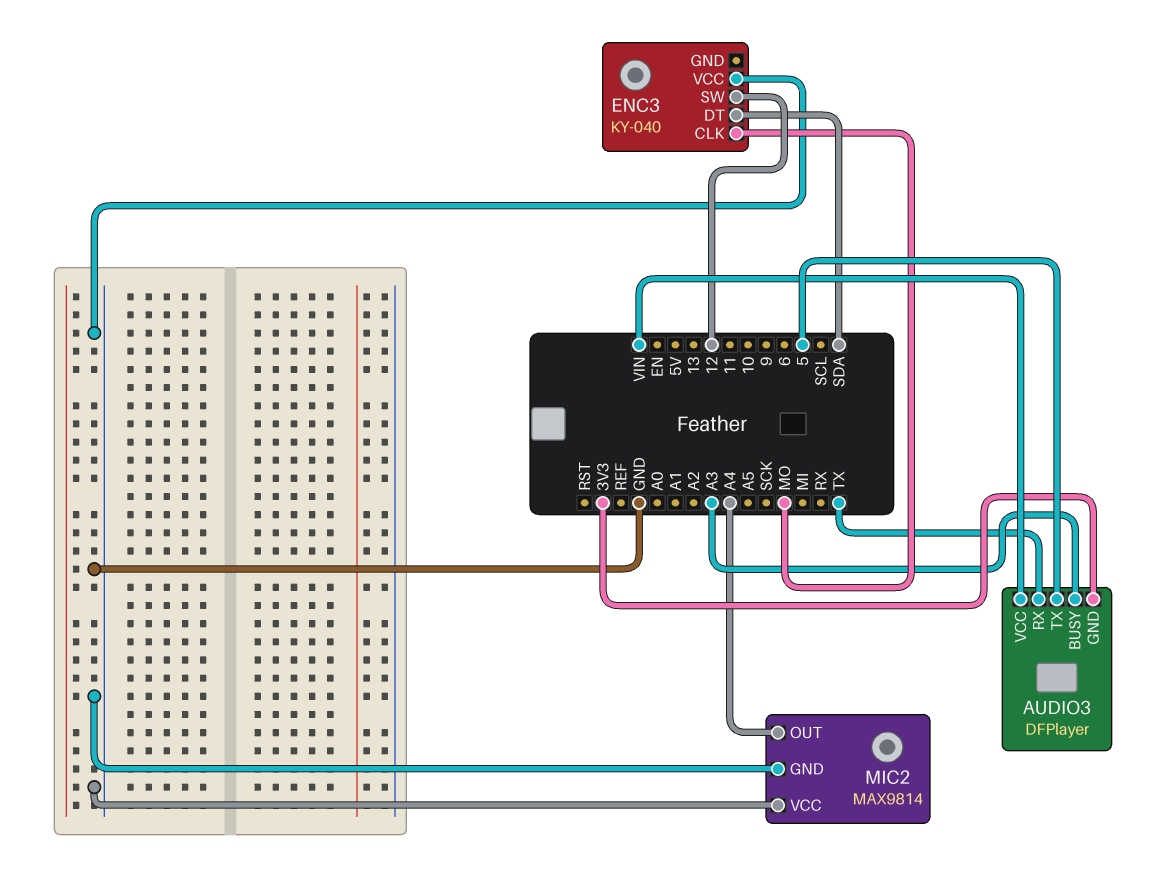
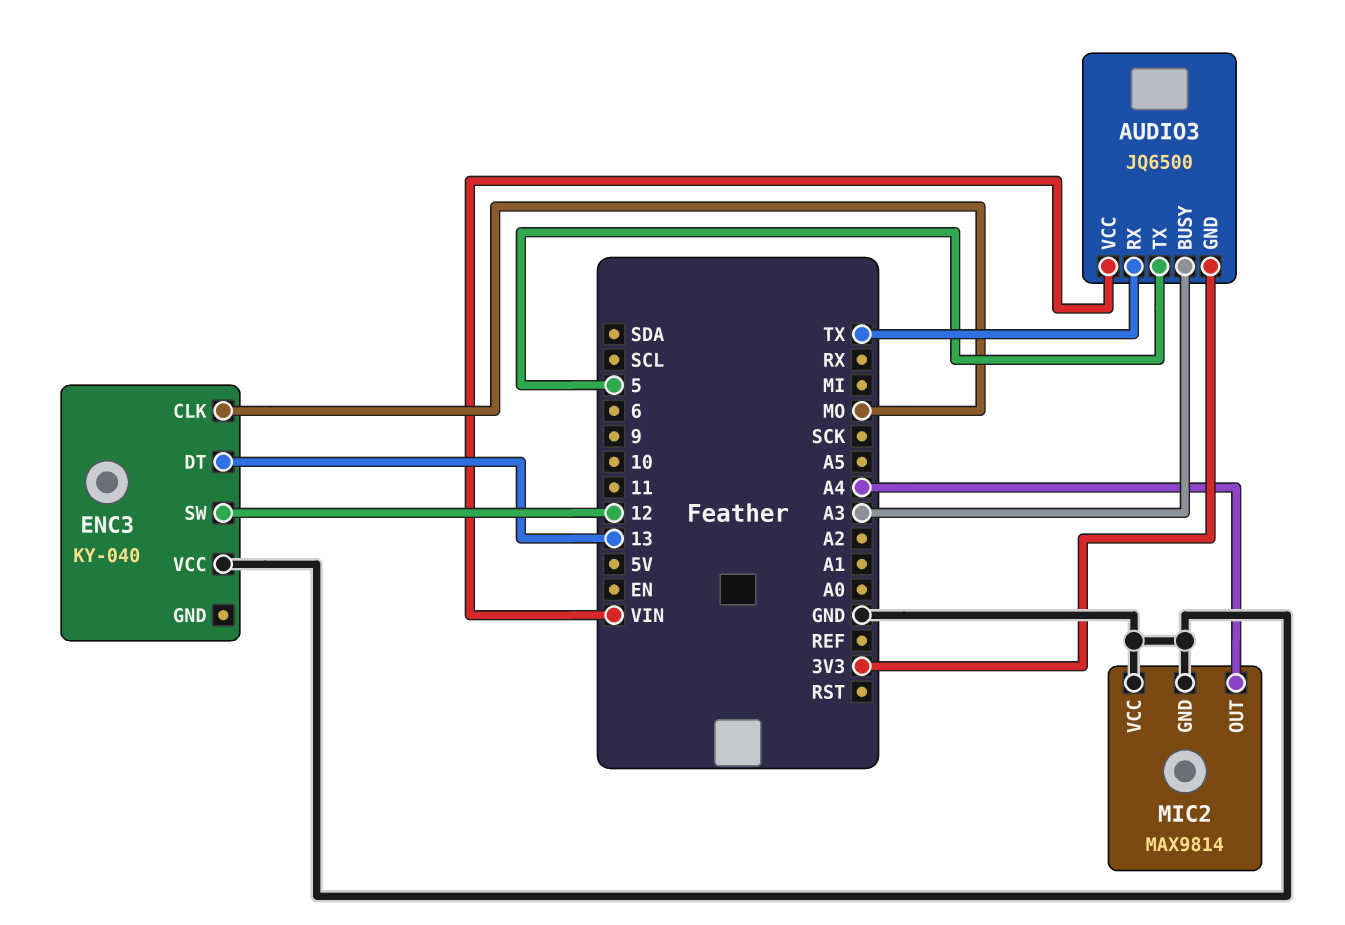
AUDIO3: DFPlayer -> JQ6500
ENC3 pin DT: SDA -> 13

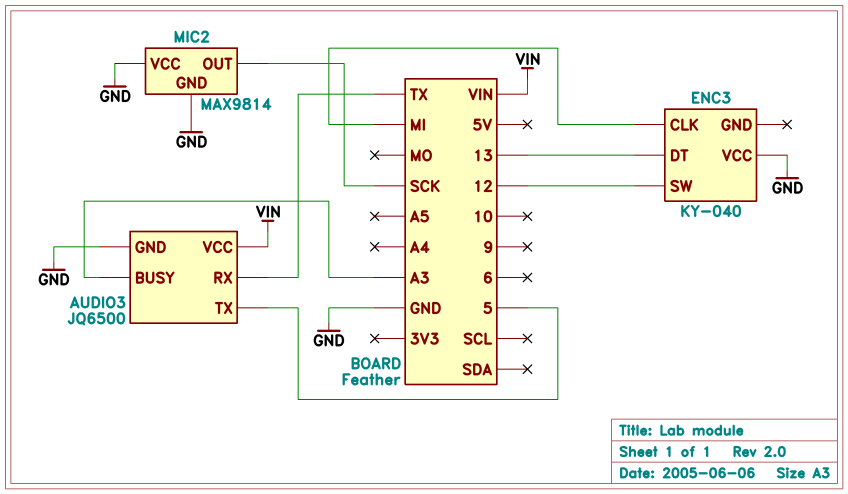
AUDIO3 pin GND: 3V3 -> GND
ENC3 pin CLK: MO -> MI
MIC2 pin OUT: A4 -> SCK

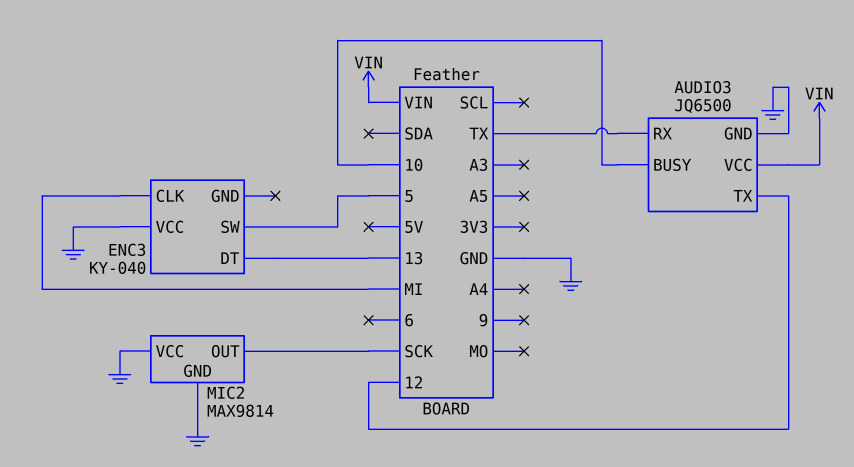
AUDIO3 pin BUSY: A3 -> 10
AUDIO3 pin TX: 5 -> 12
ENC3 pin SW: 12 -> 5

